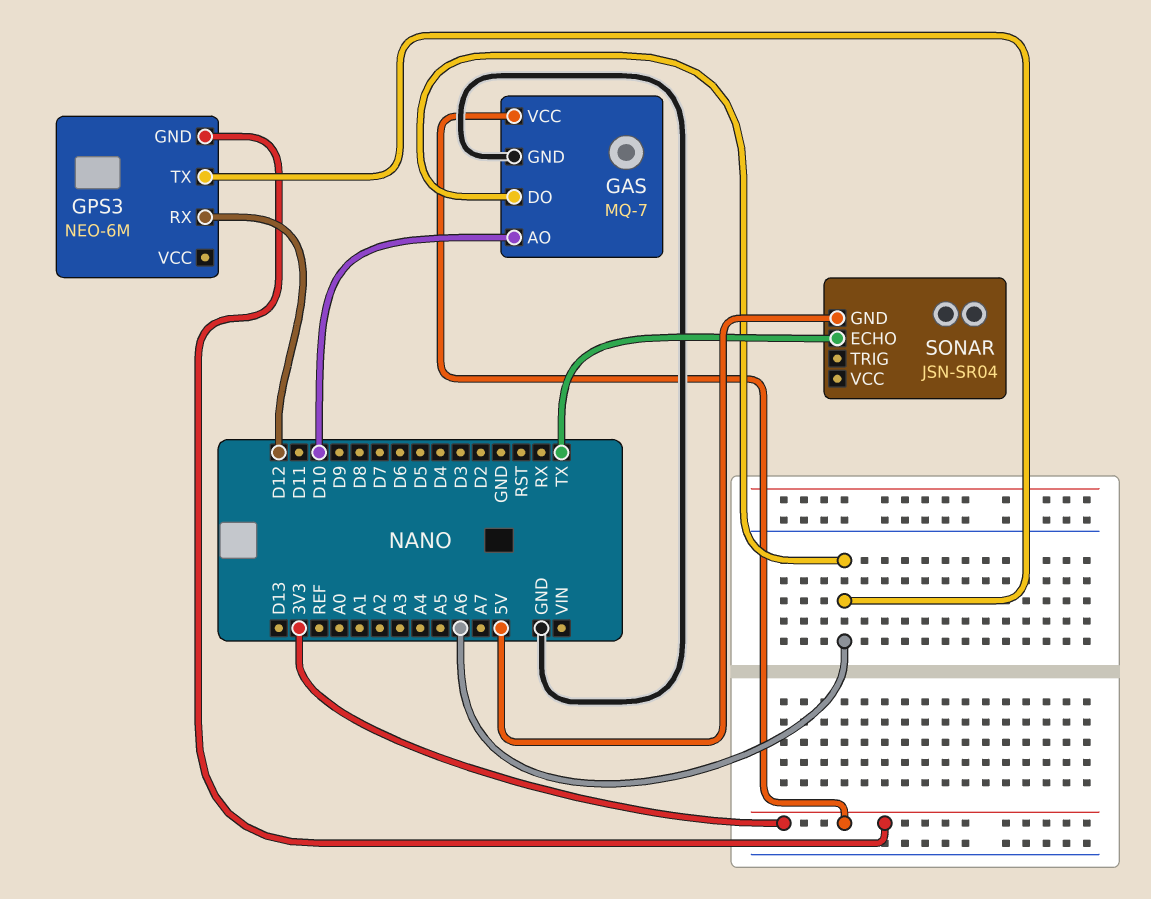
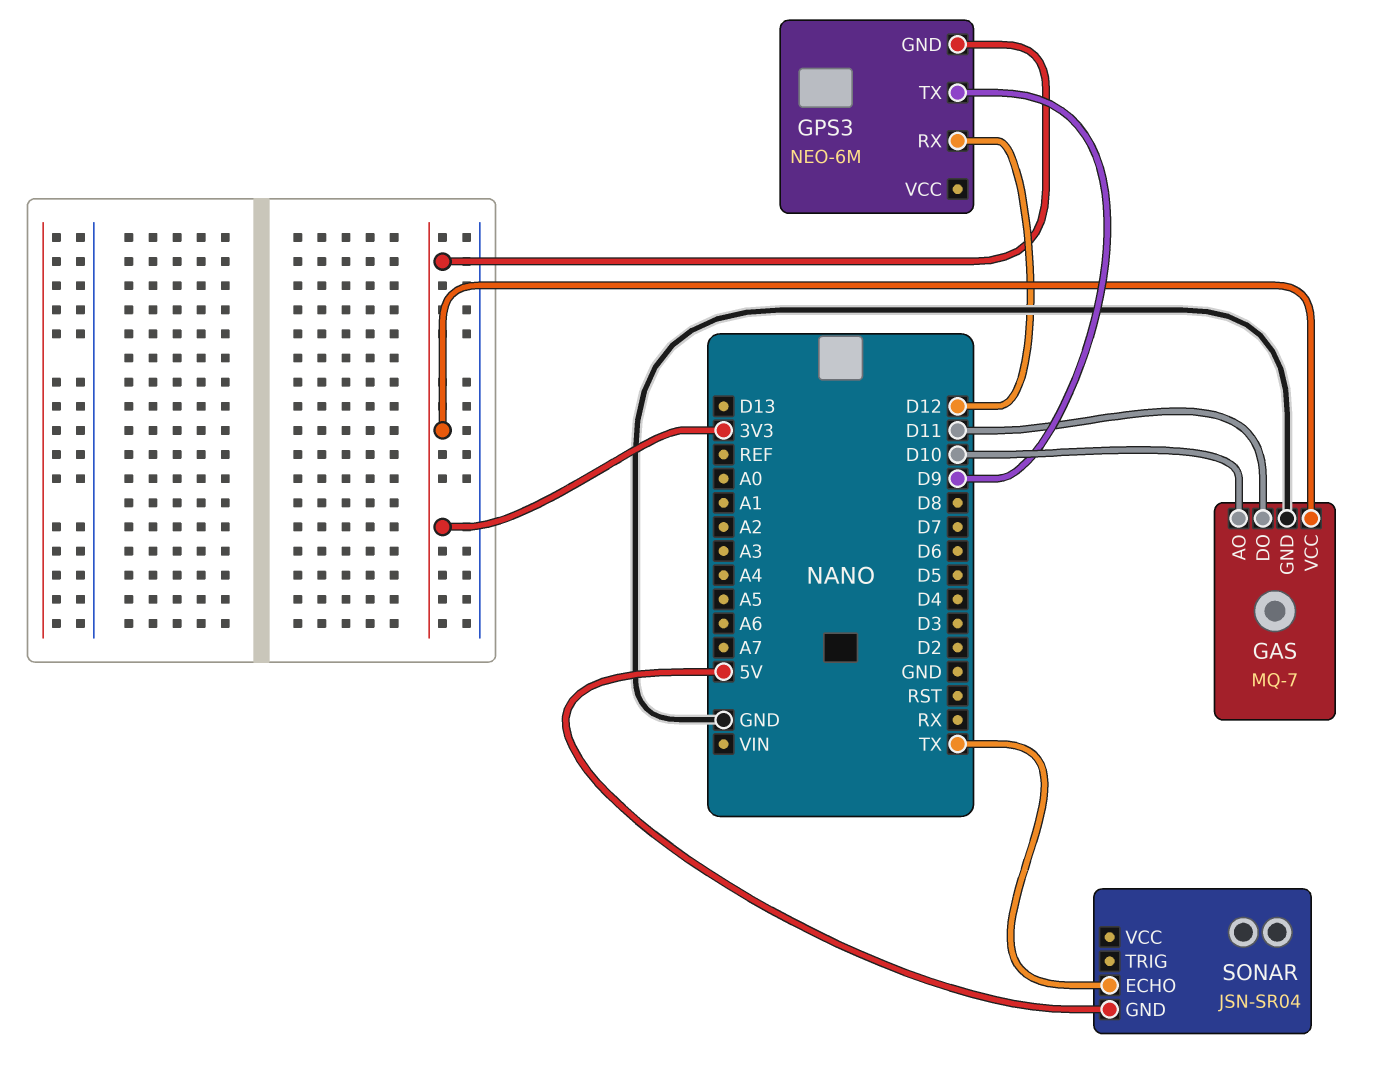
GAS pin DO: A6 -> D11
GPS3 pin TX: A6 -> D9

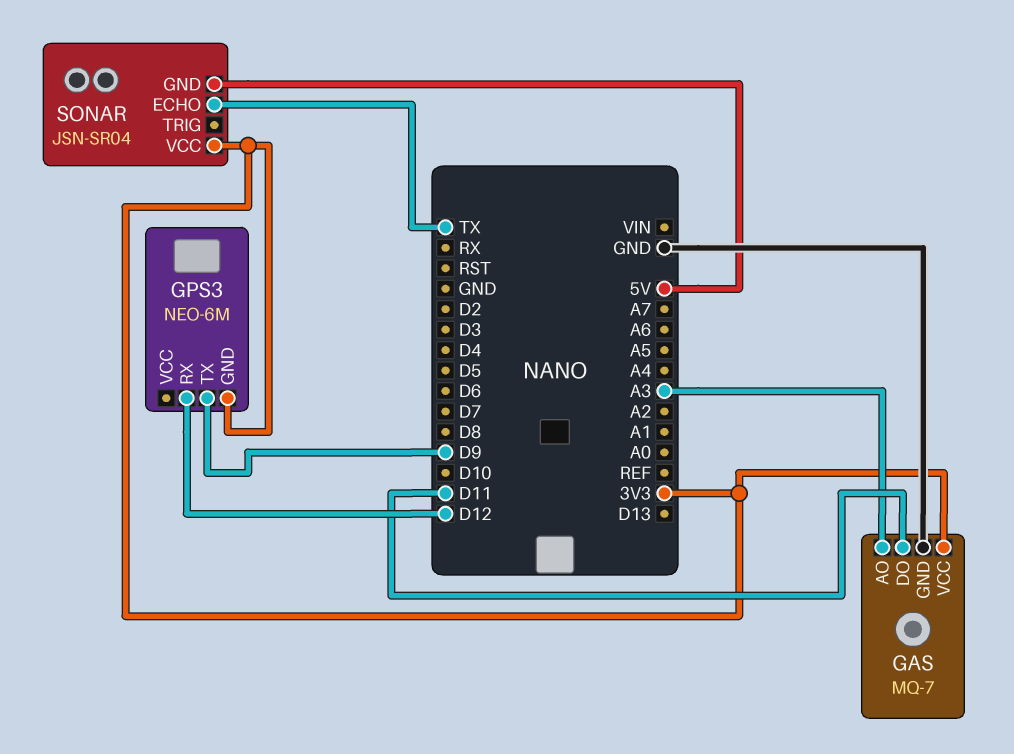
GAS pin AO: D10 -> A3
SONAR pin VCC: none -> 3V3

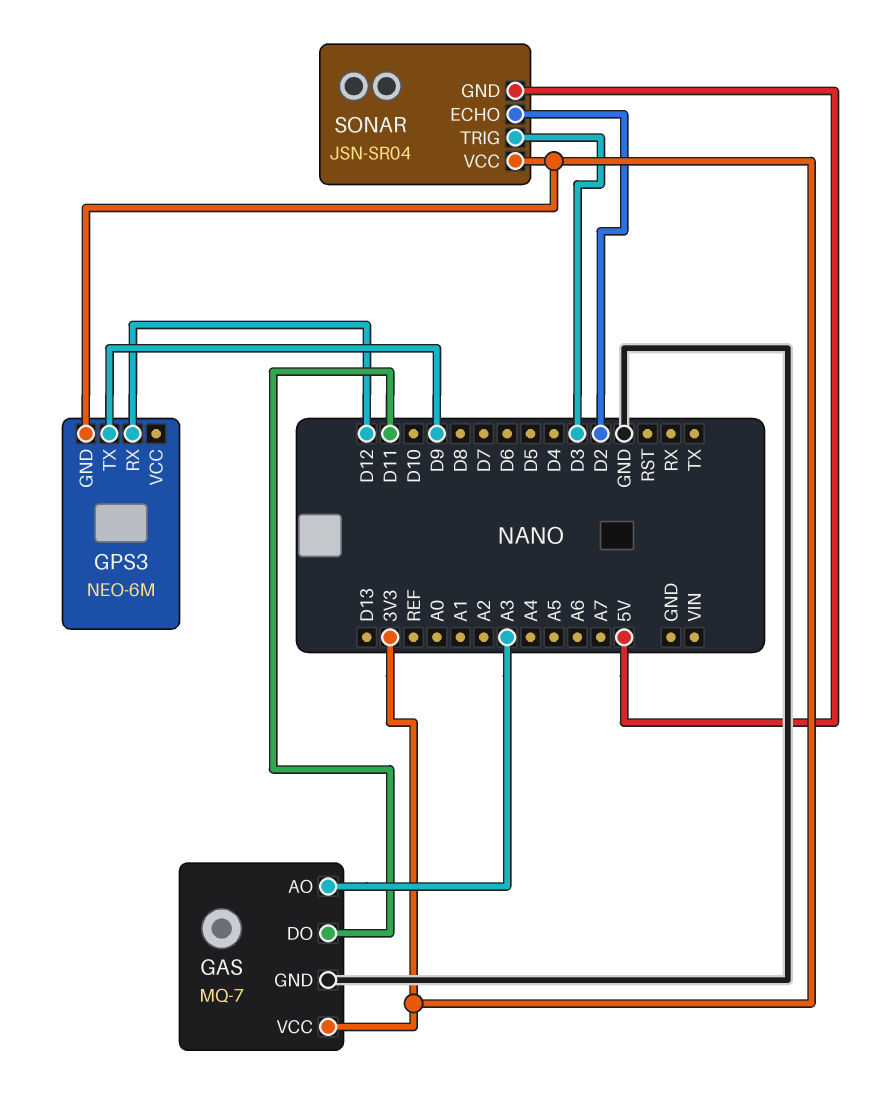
SONAR pin ECHO: TX -> D2
SONAR pin TRIG: none -> D3

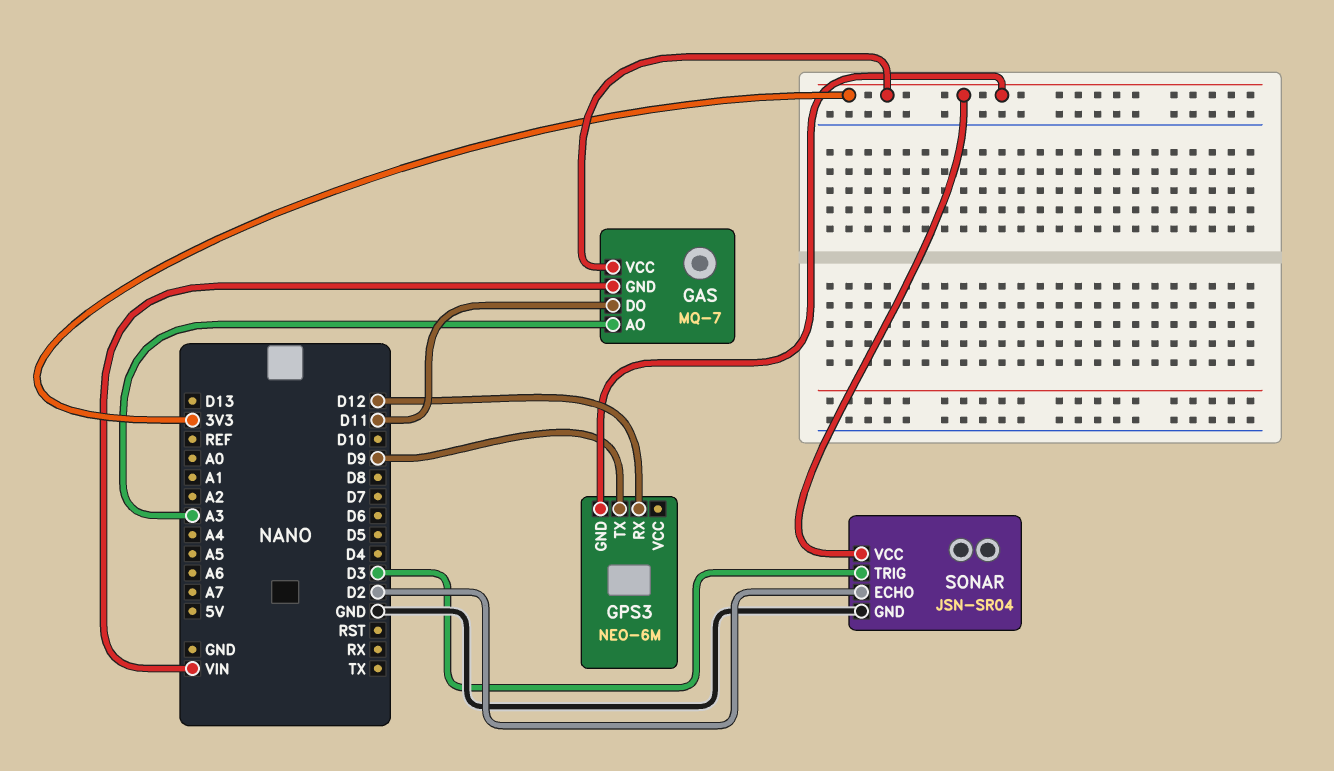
GAS pin GND: GND -> VIN
SONAR pin GND: 5V -> GND

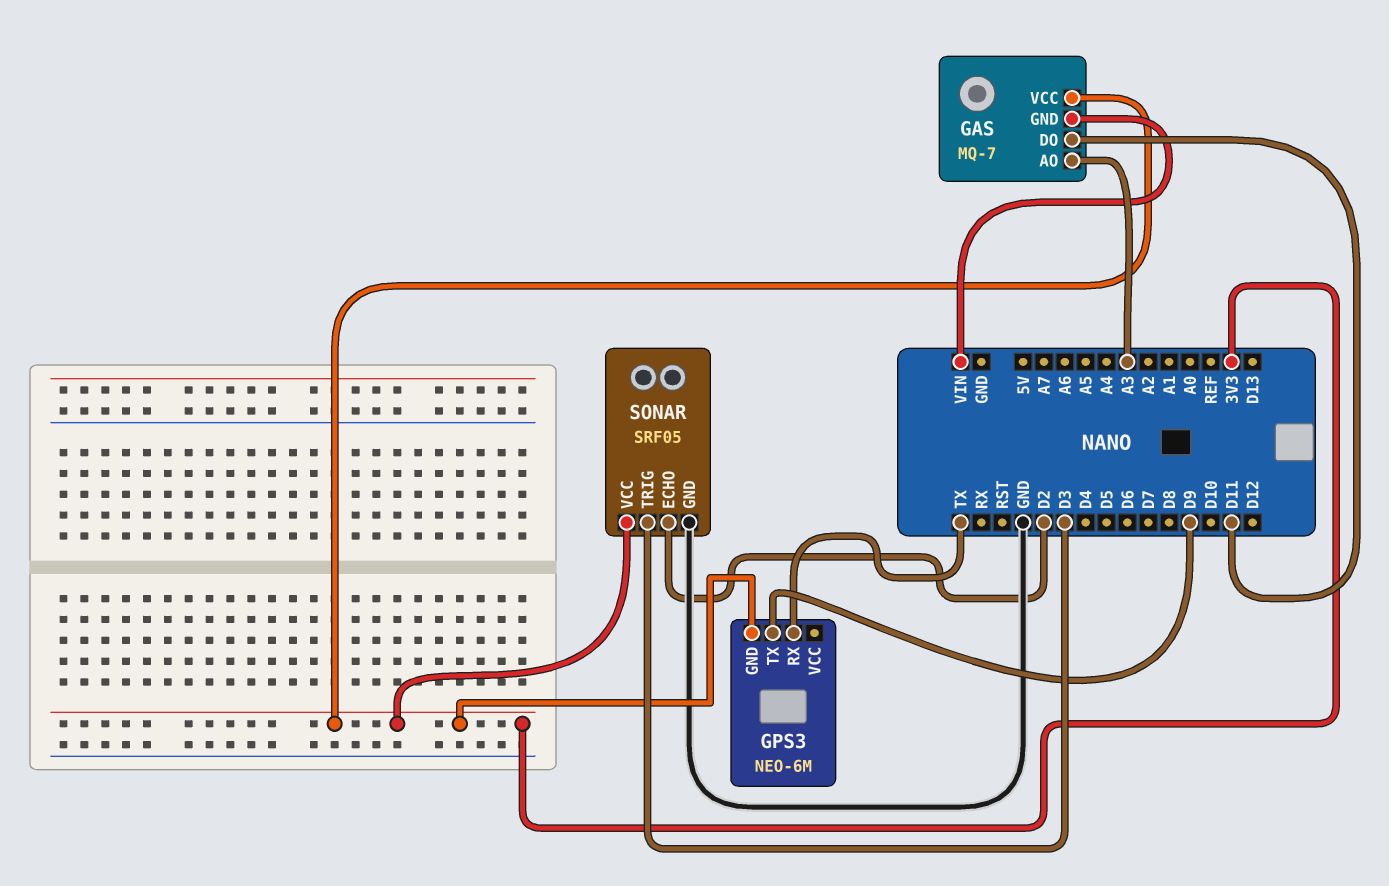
GPS3 pin RX: D12 -> TX
SONAR: JSN-SR04 -> SRF05

